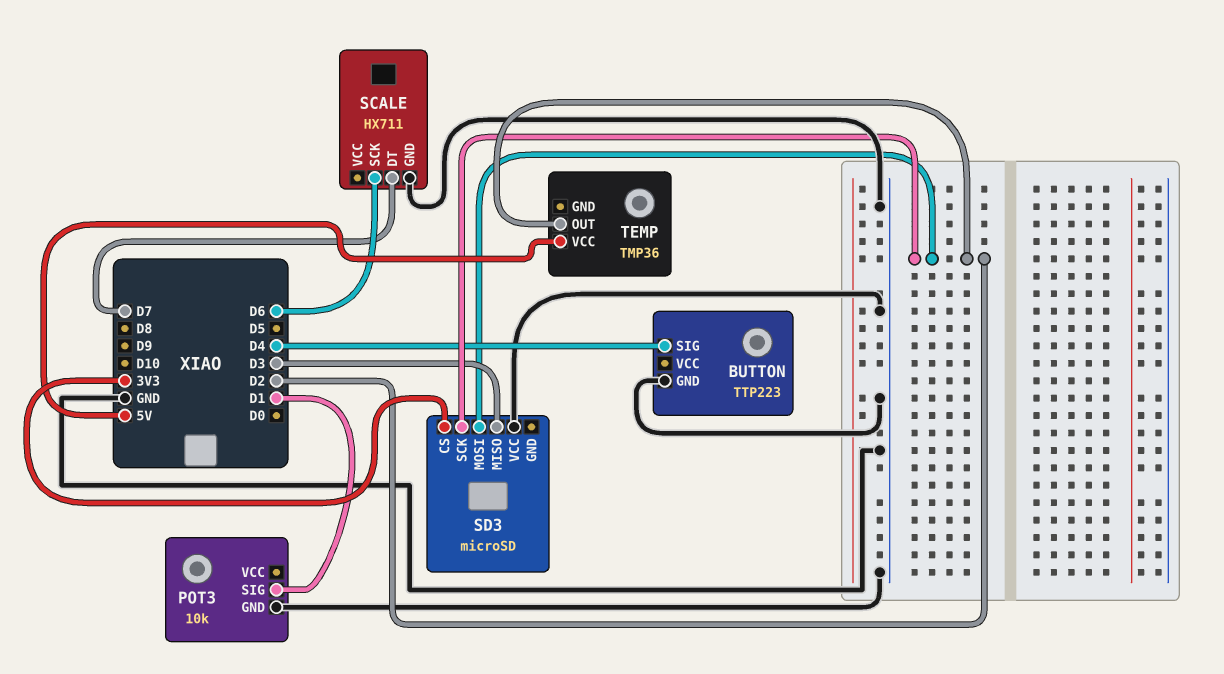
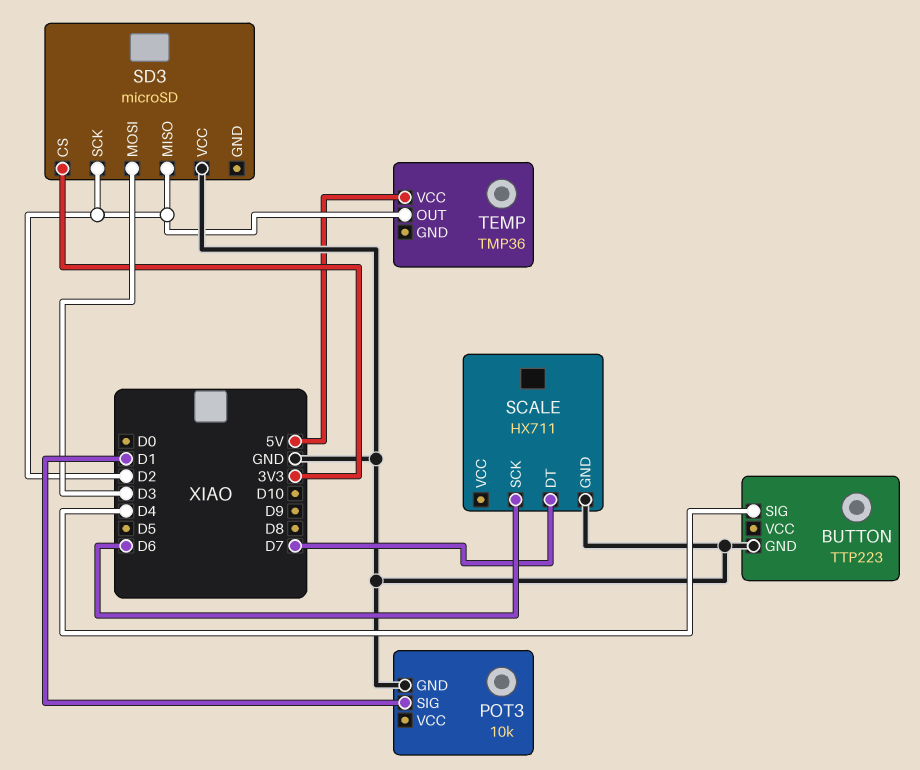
SD3 pin MISO: D3 -> D2
SD3 pin MOSI: D2 -> D3

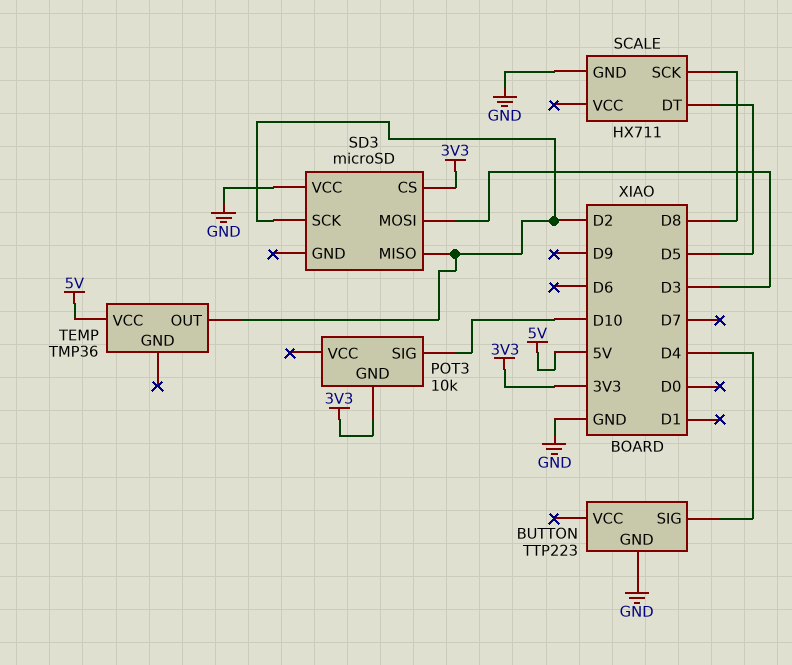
POT3 pin GND: GND -> 3V3
POT3 pin SIG: D1 -> D10
SCALE pin DT: D7 -> D5
SCALE pin SCK: D6 -> D8

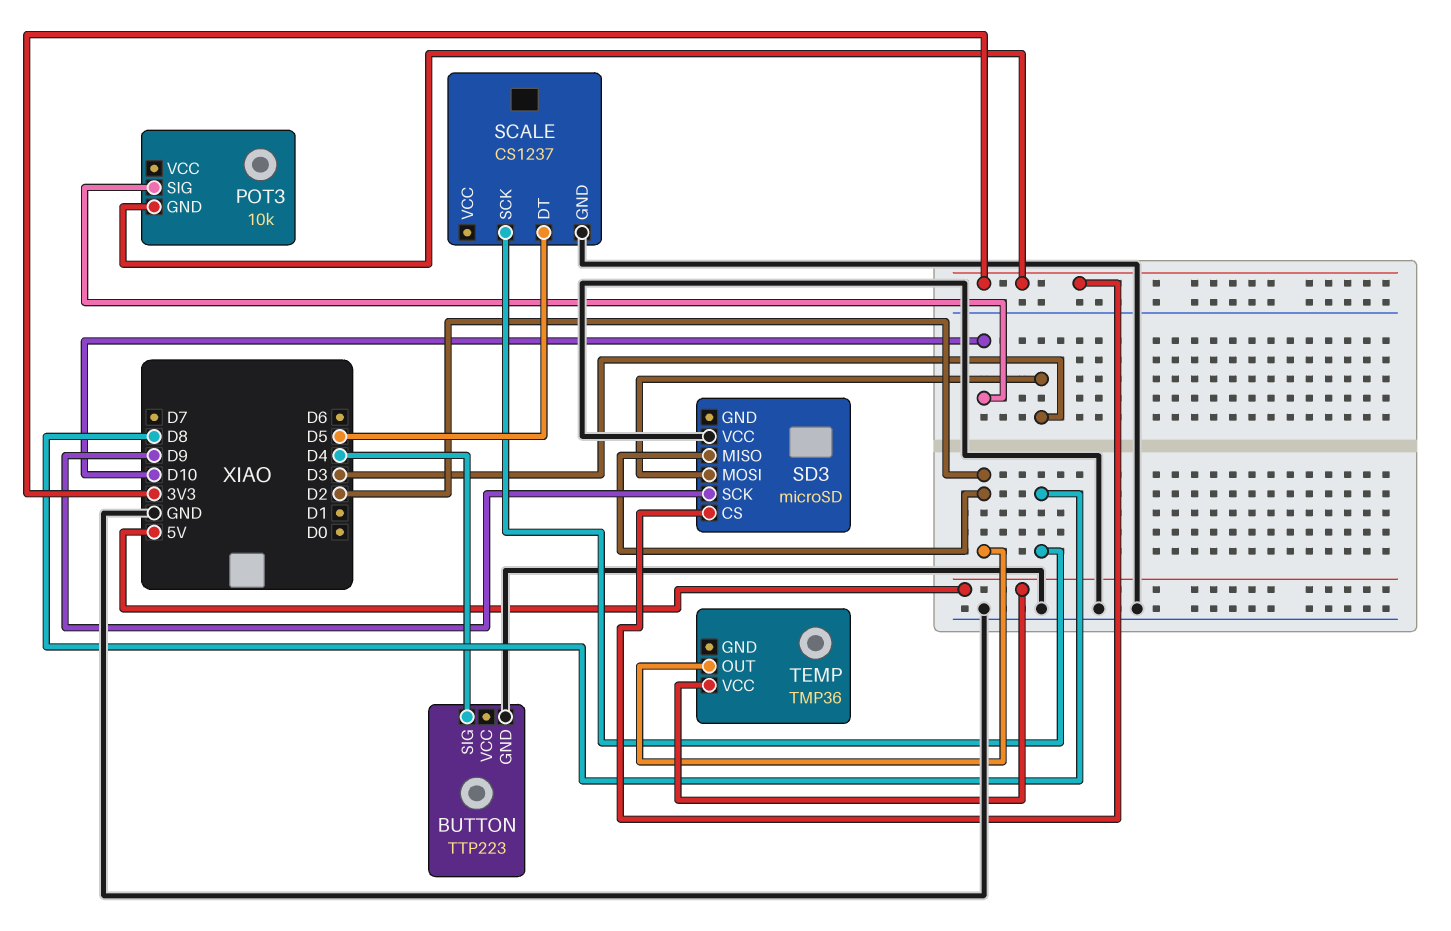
SCALE: HX711 -> CS1237
SD3 pin SCK: D2 -> D9

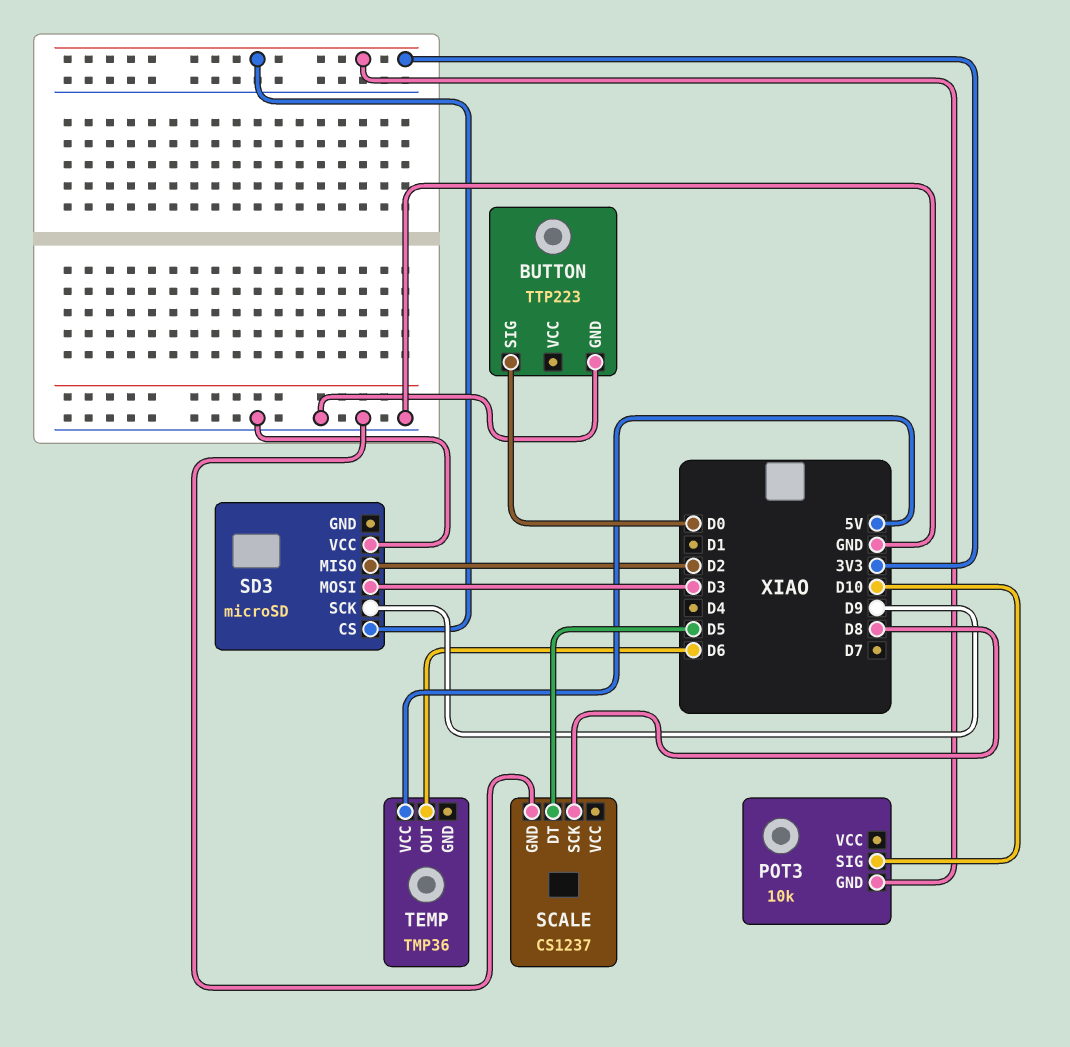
BUTTON pin SIG: D4 -> D0
TEMP pin OUT: D2 -> D6

